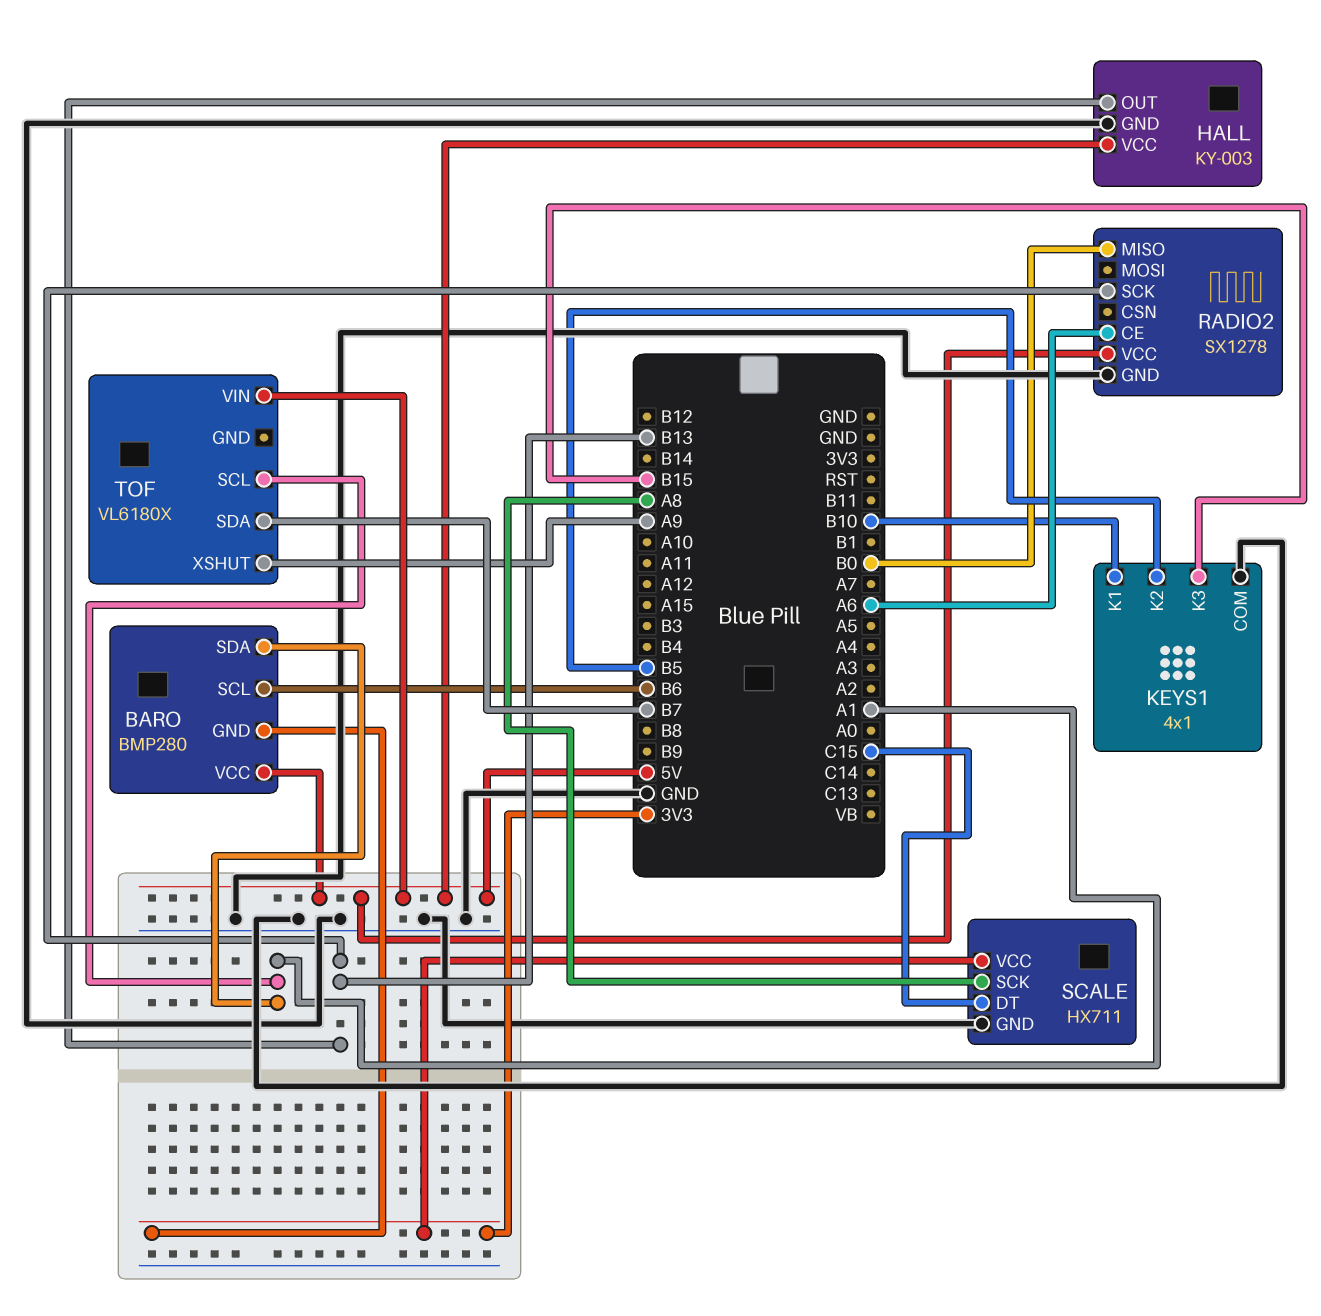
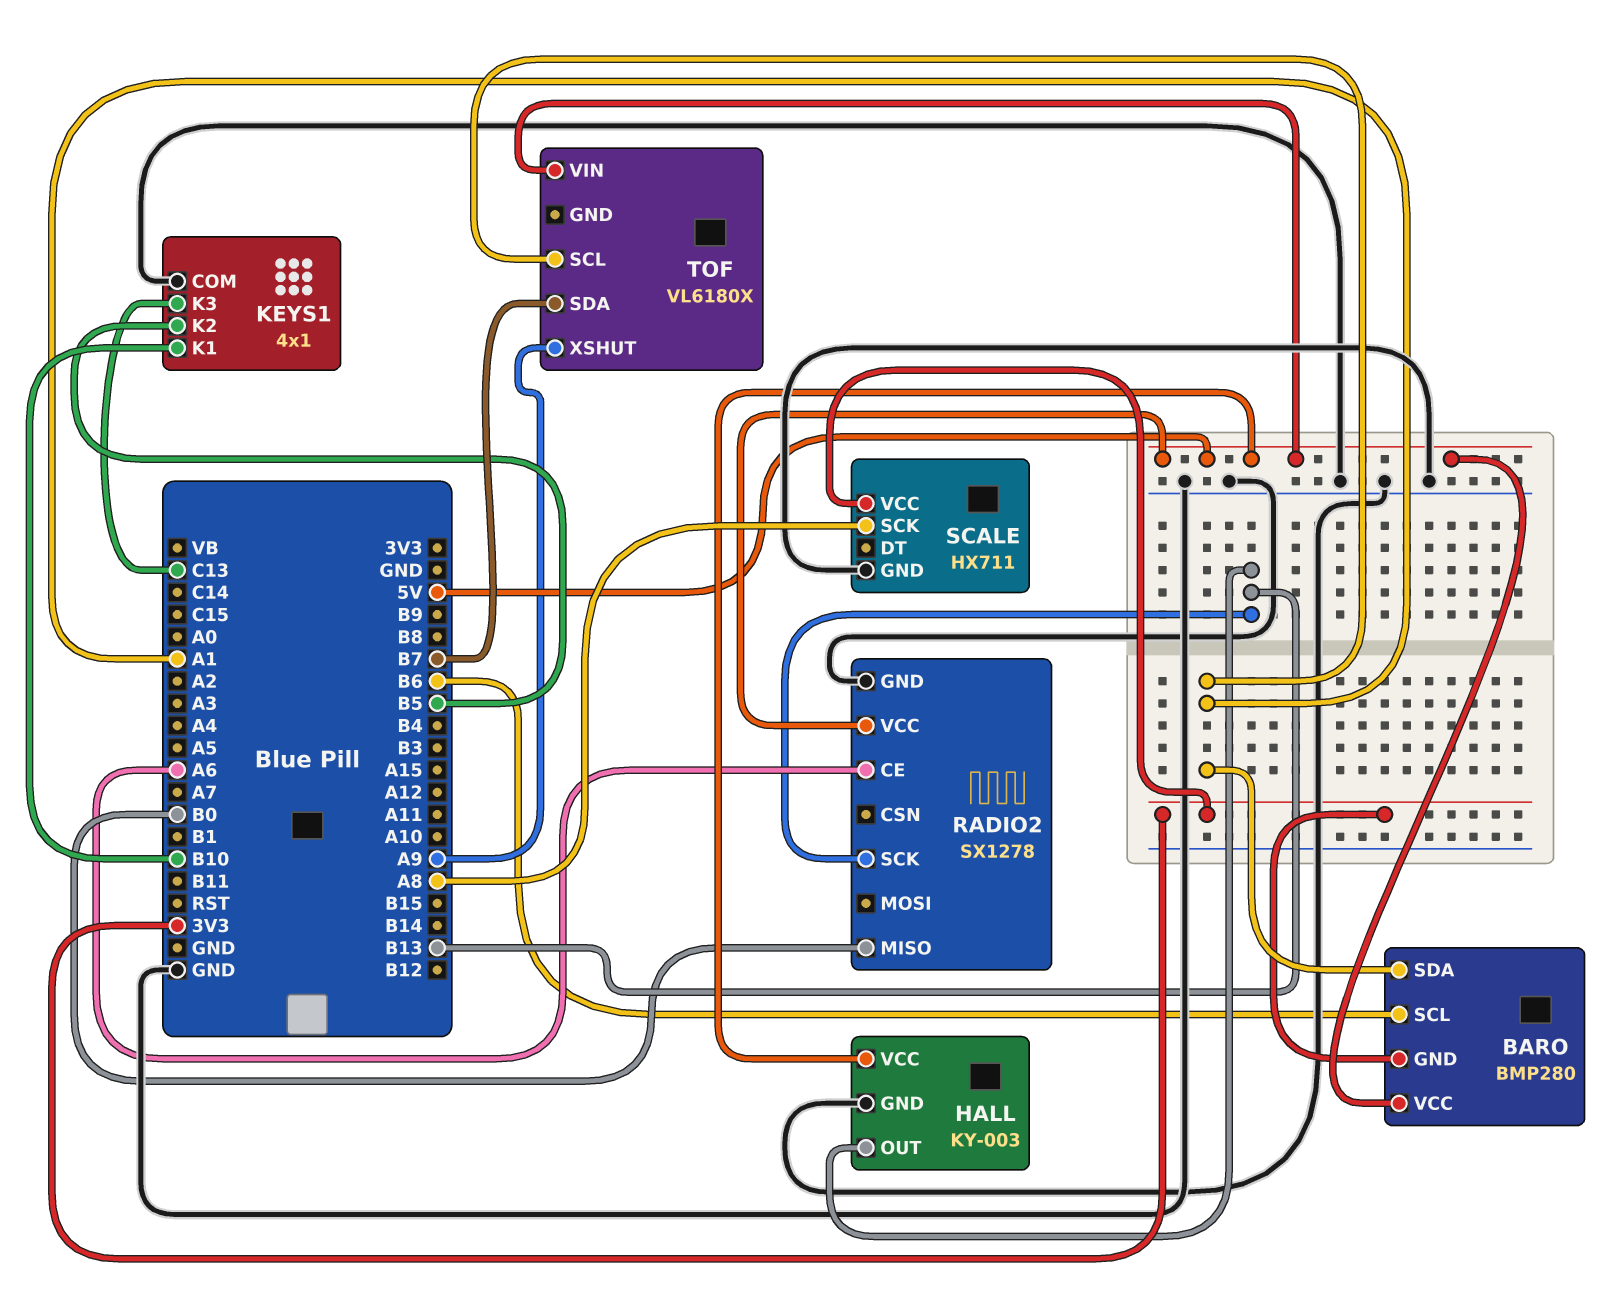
KEYS1 pin K3: B15 -> C13
SCALE pin DT: C15 -> none

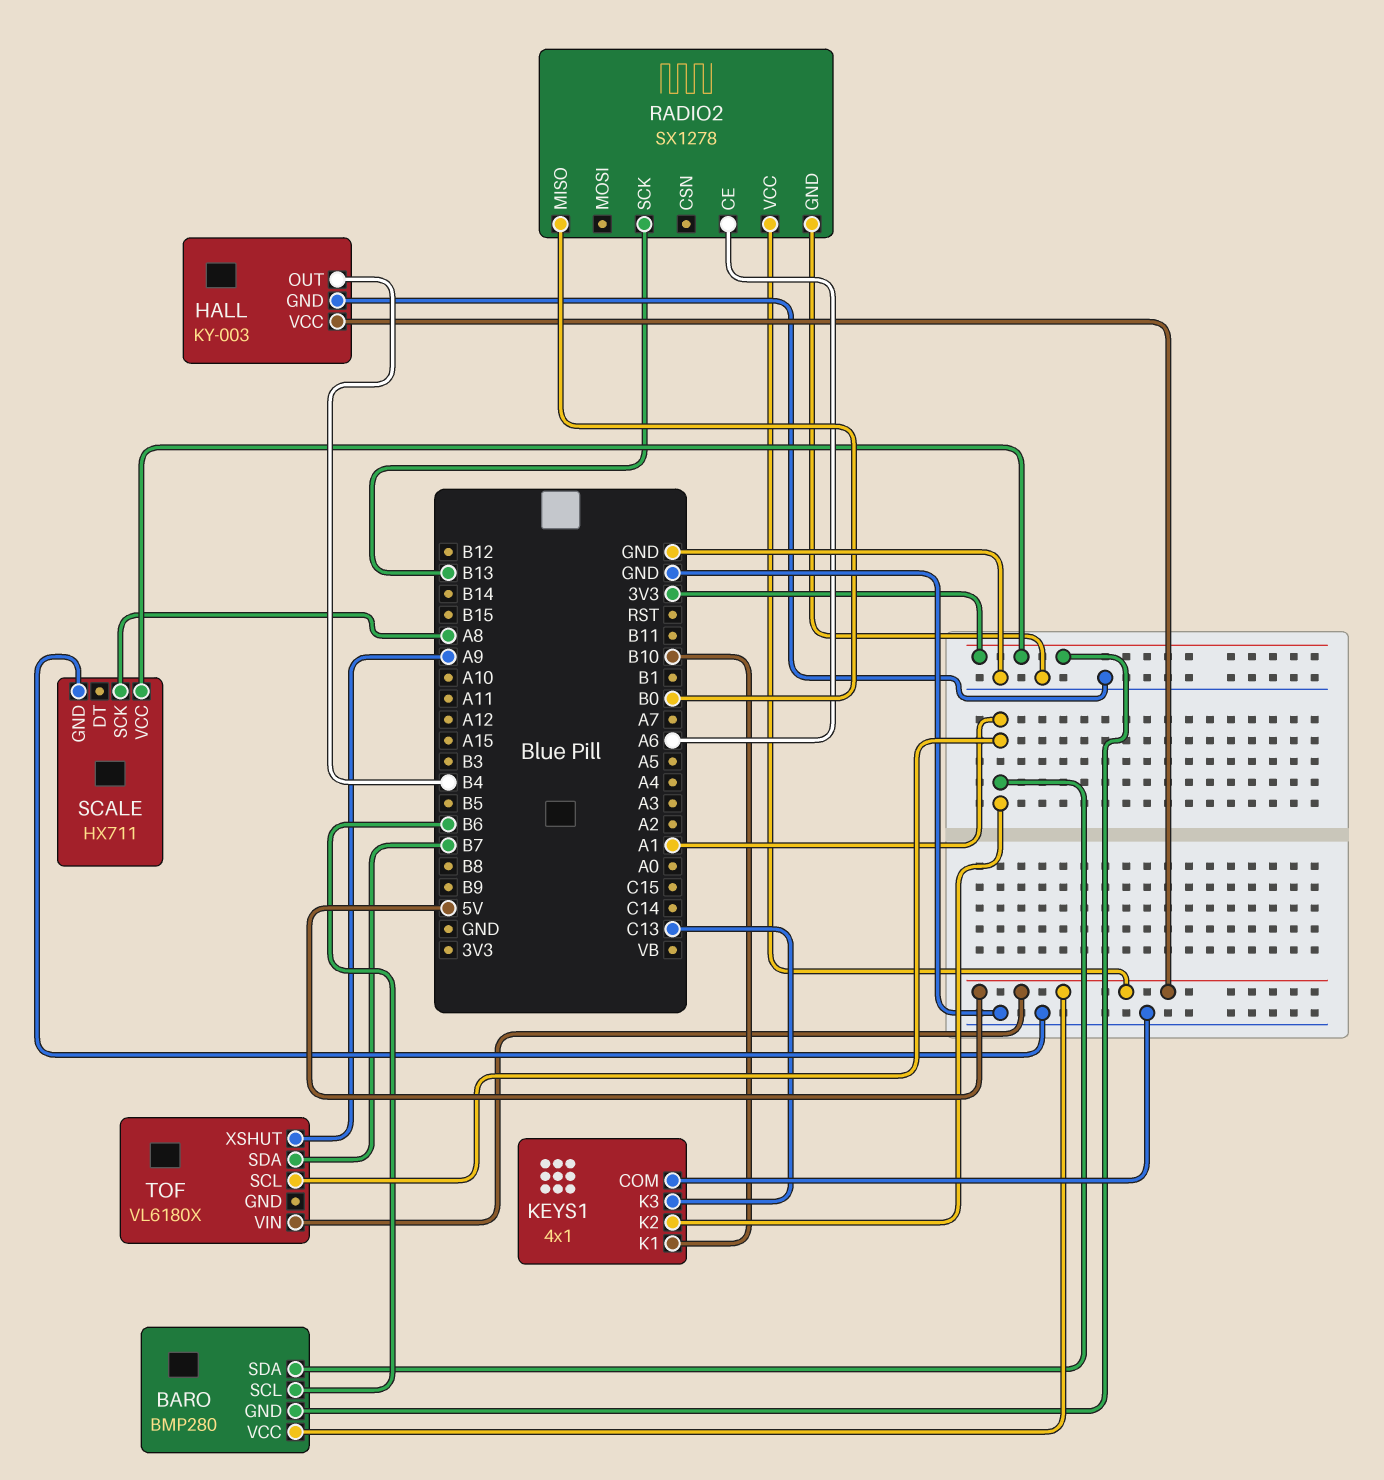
HALL pin OUT: B13 -> B4
KEYS1 pin K2: B5 -> A1

